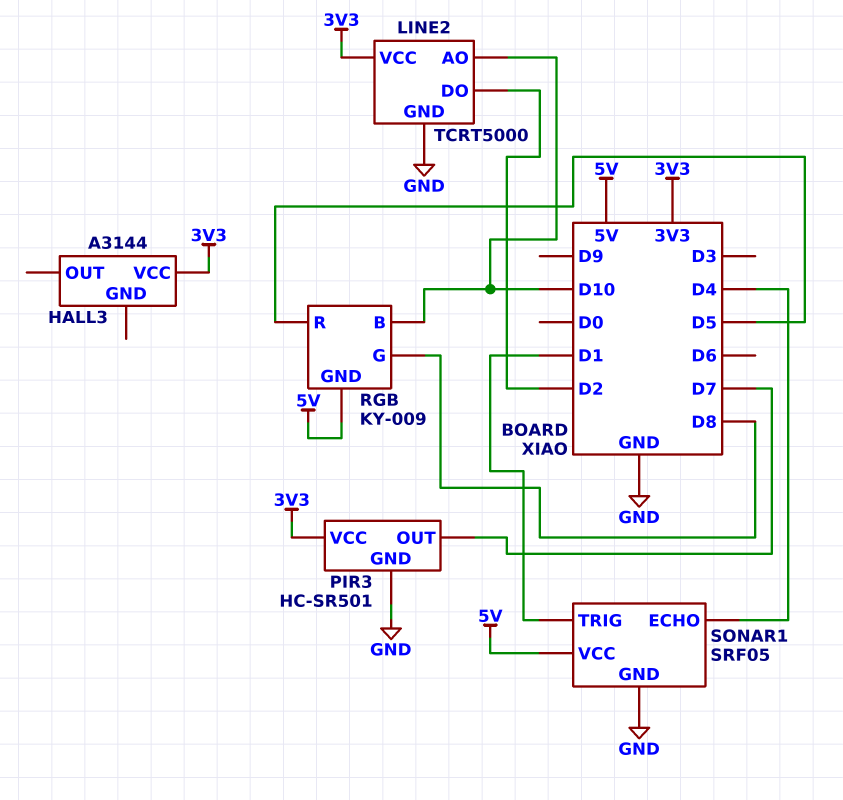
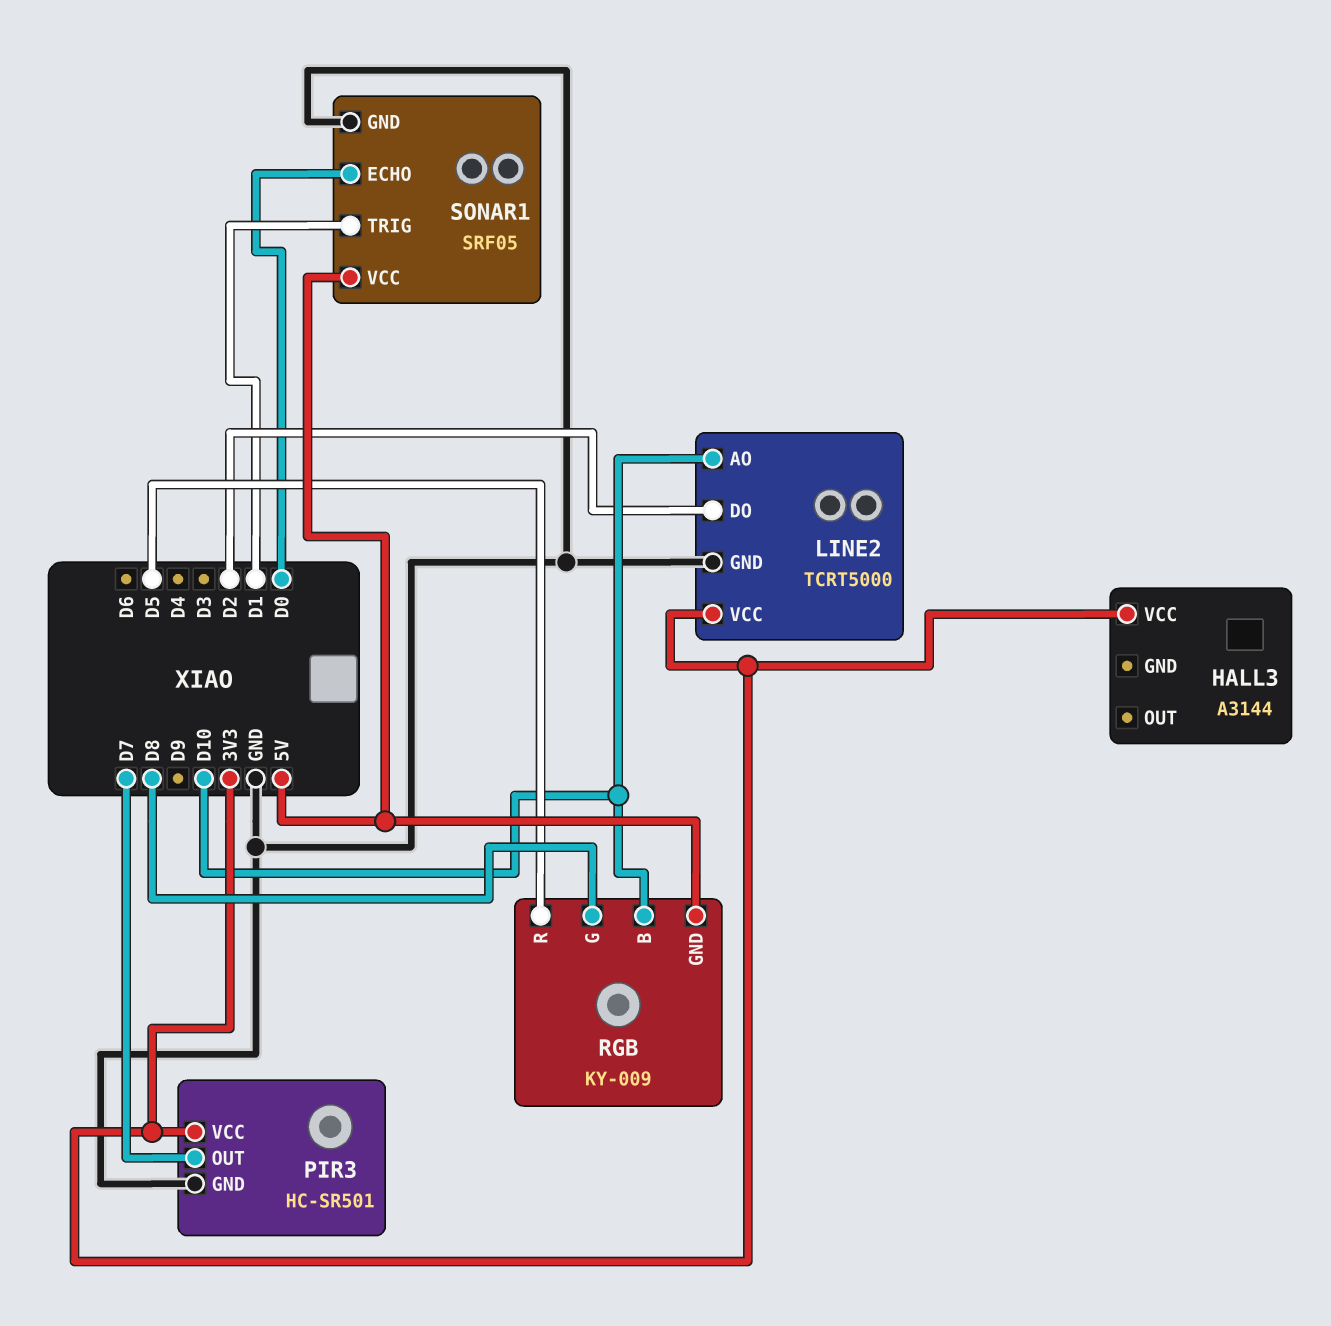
SONAR1 pin ECHO: D4 -> D0

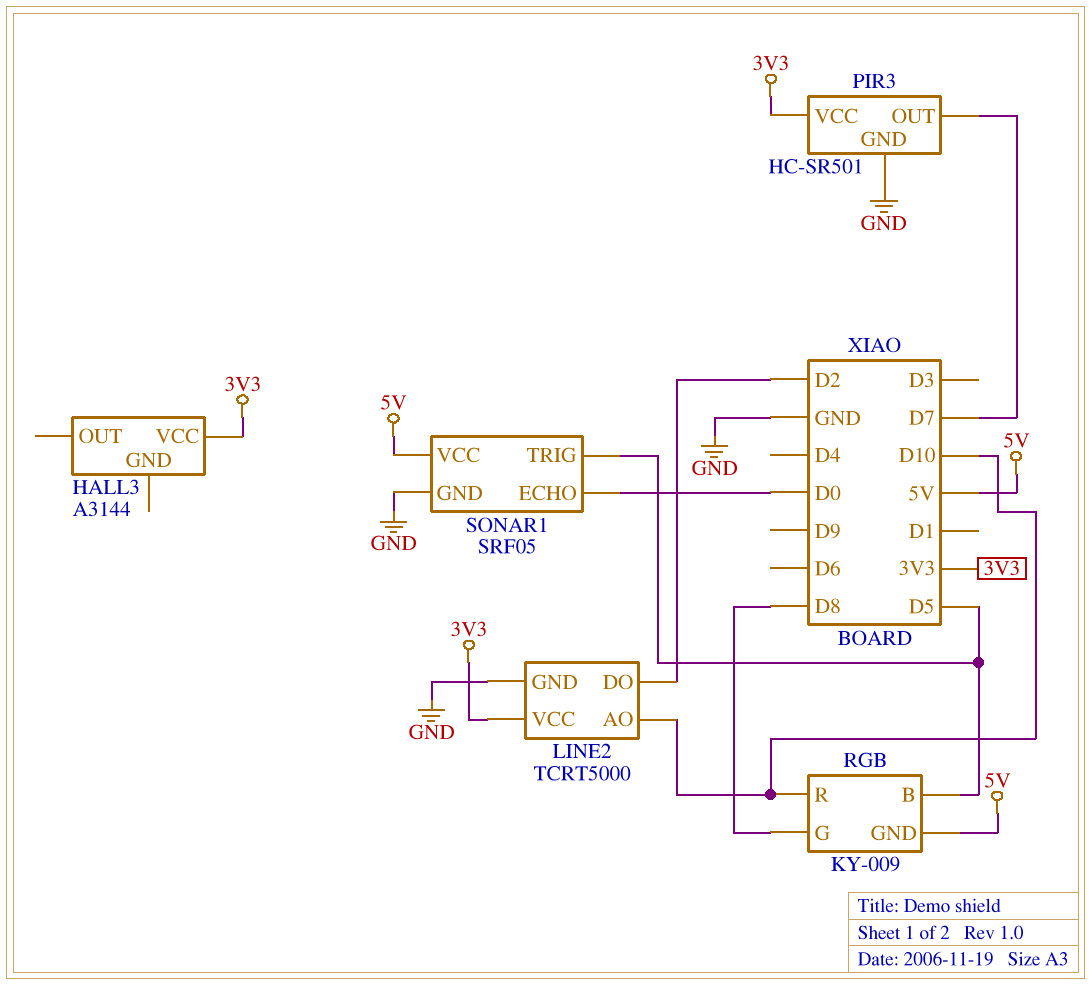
RGB pin B: D10 -> D5
RGB pin R: D5 -> D10
SONAR1 pin TRIG: D1 -> D5

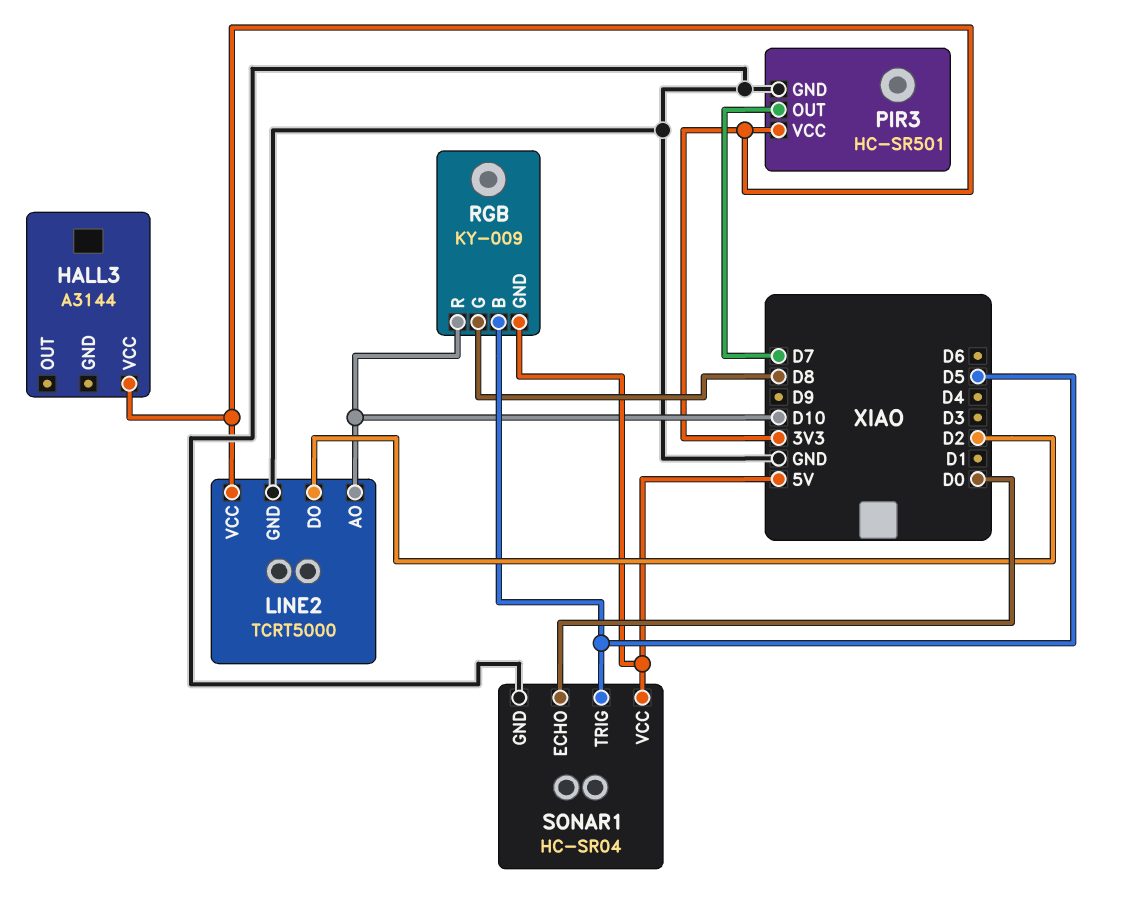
SONAR1: SRF05 -> HC-SR04

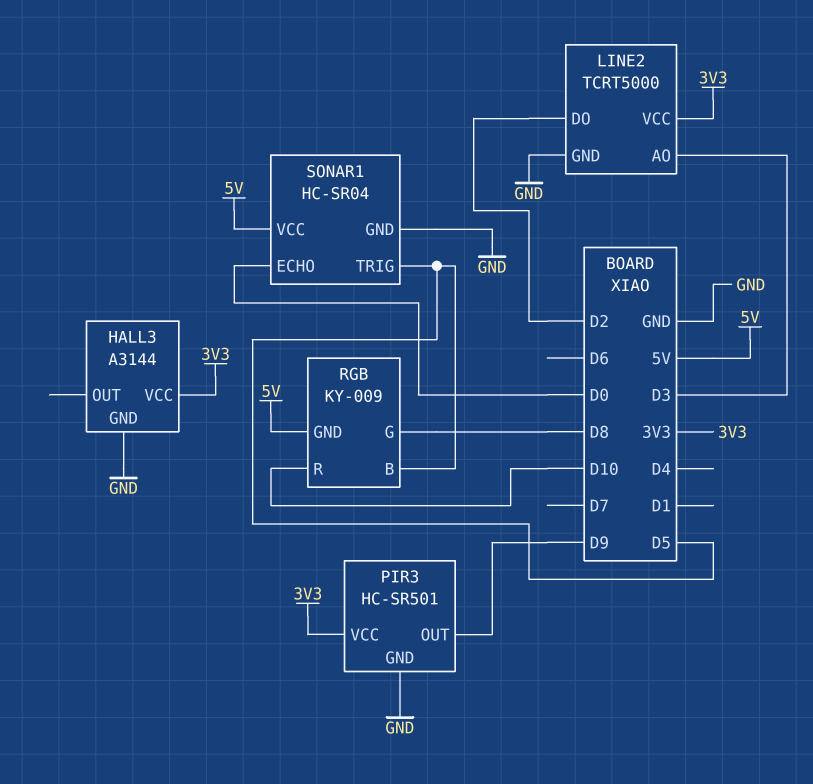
HALL3 pin GND: none -> GND
LINE2 pin AO: D10 -> D3
PIR3 pin OUT: D7 -> D9

